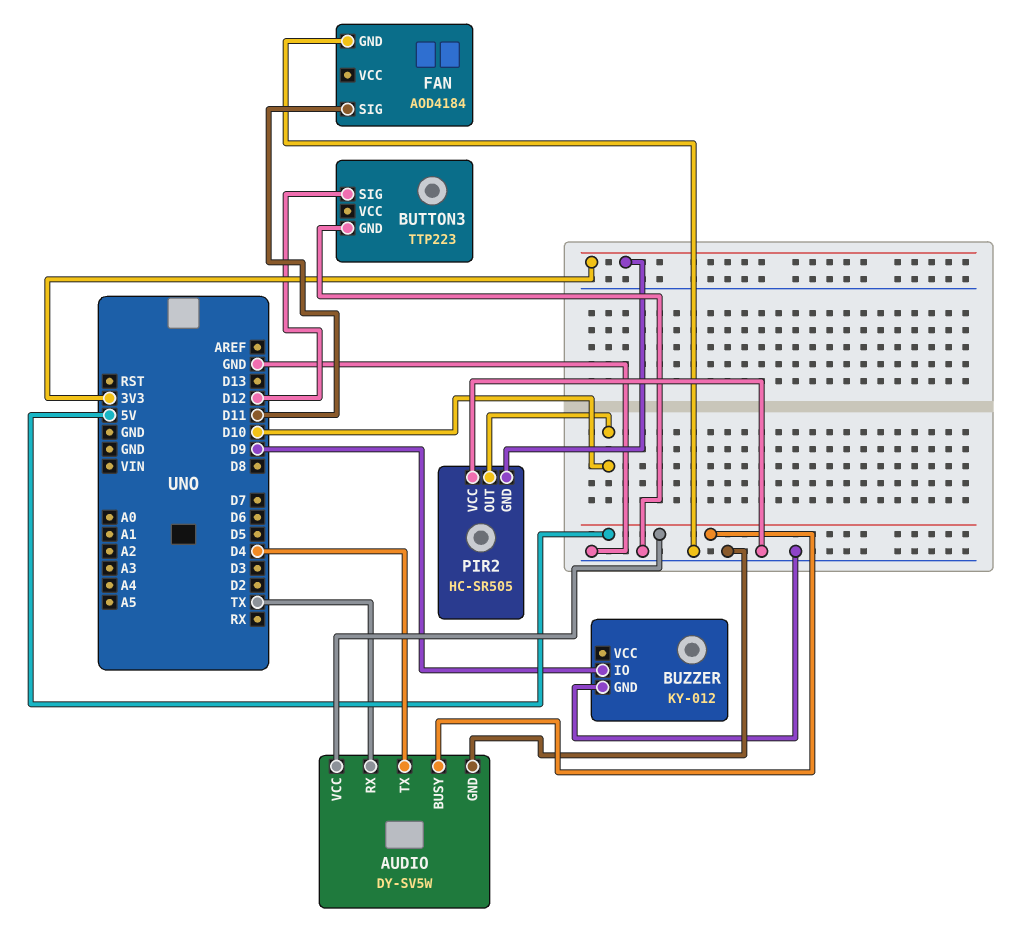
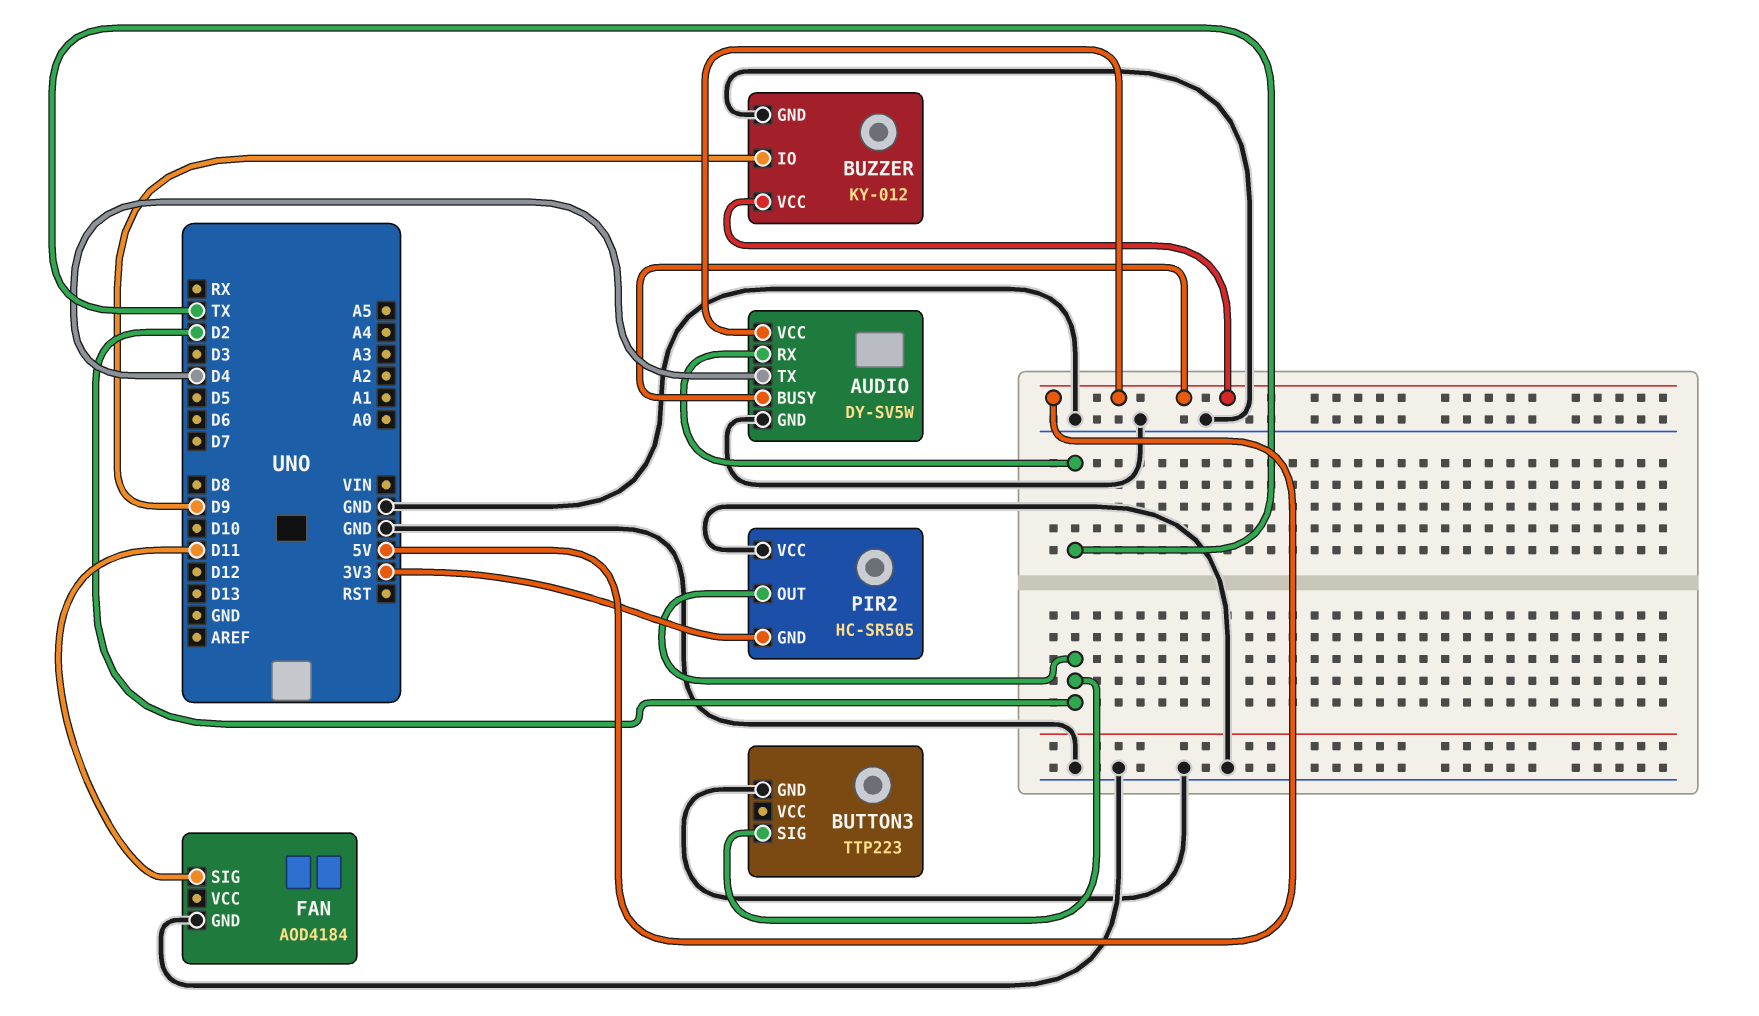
BUTTON3 pin SIG: D12 -> D2
BUZZER pin VCC: none -> 5V
PIR2 pin OUT: D10 -> D2

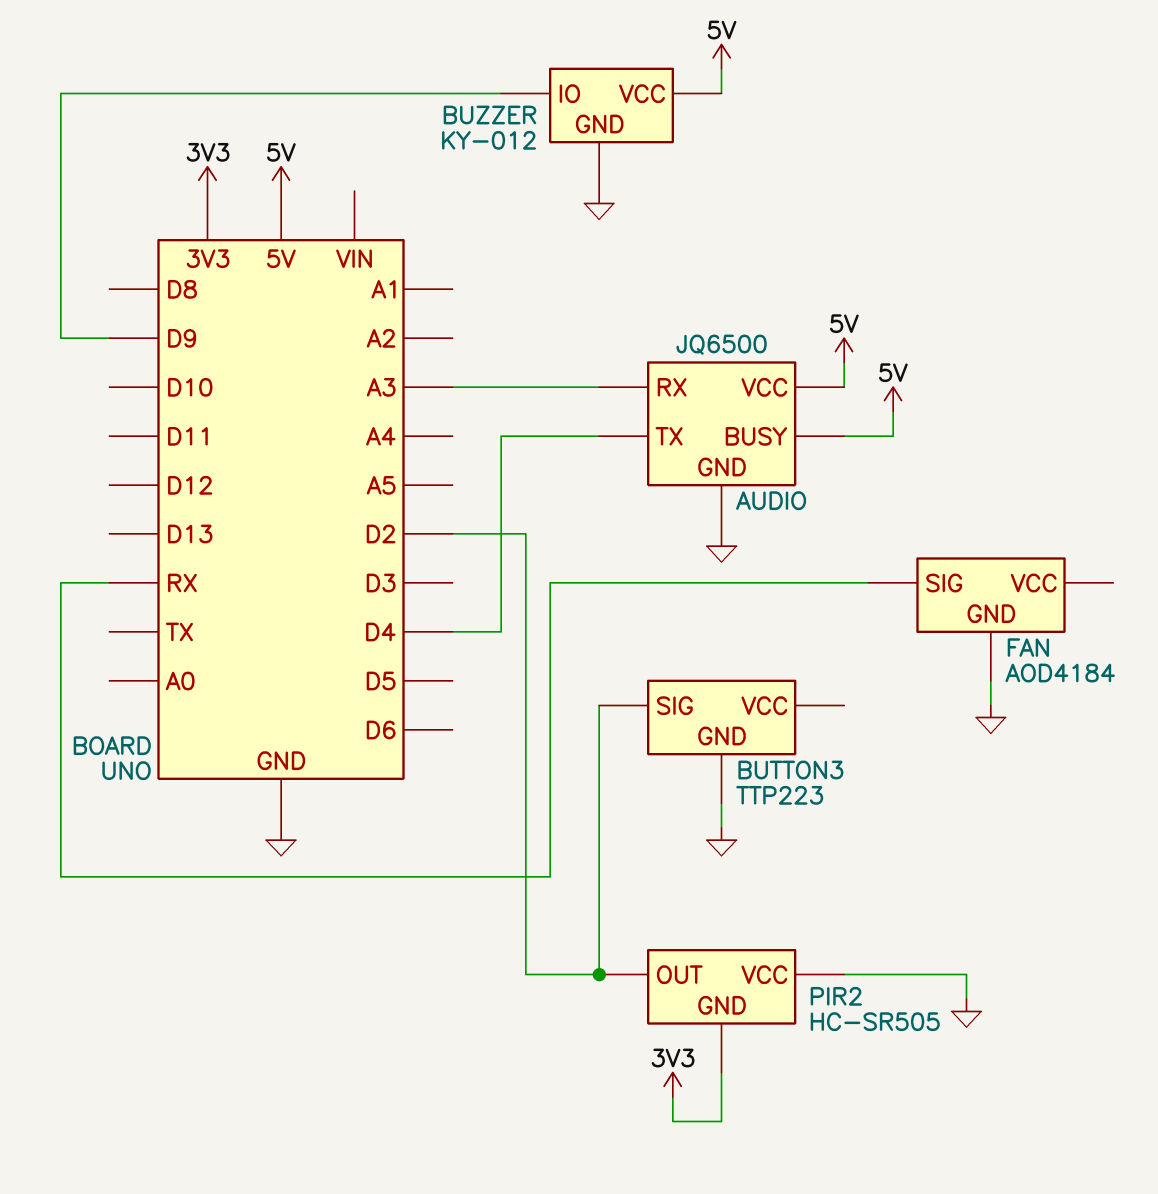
AUDIO: DY-SV5W -> JQ6500
AUDIO pin RX: TX -> A3
FAN pin SIG: D11 -> RX

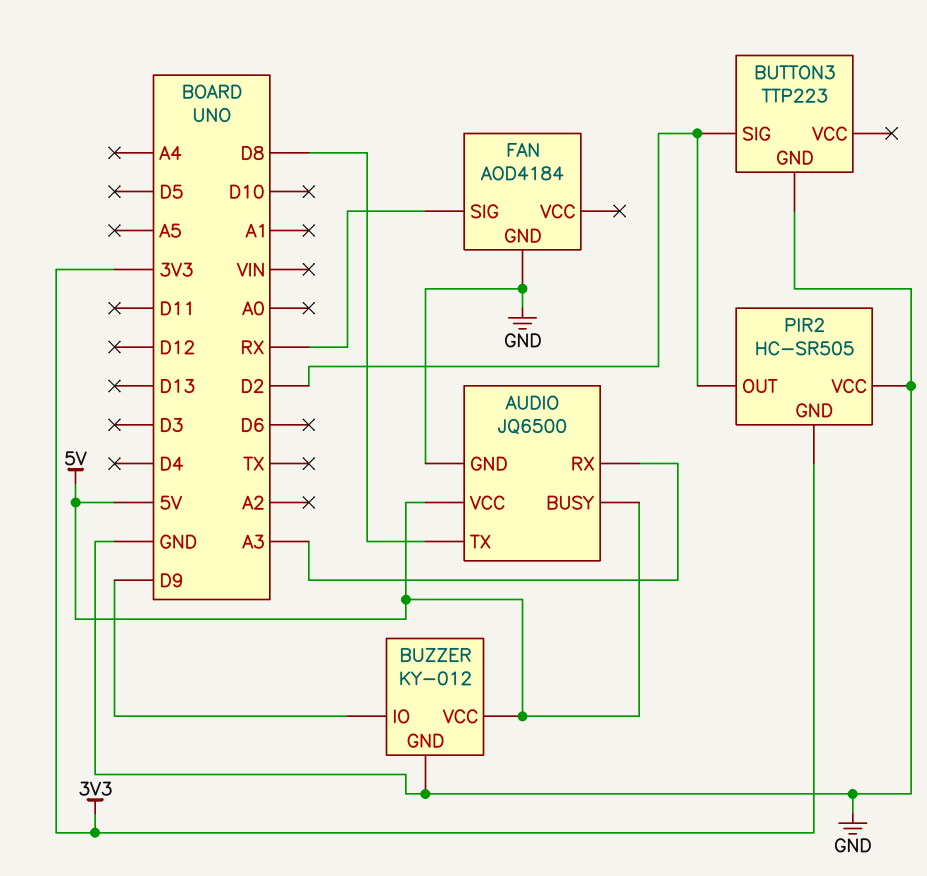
AUDIO pin TX: D4 -> D8

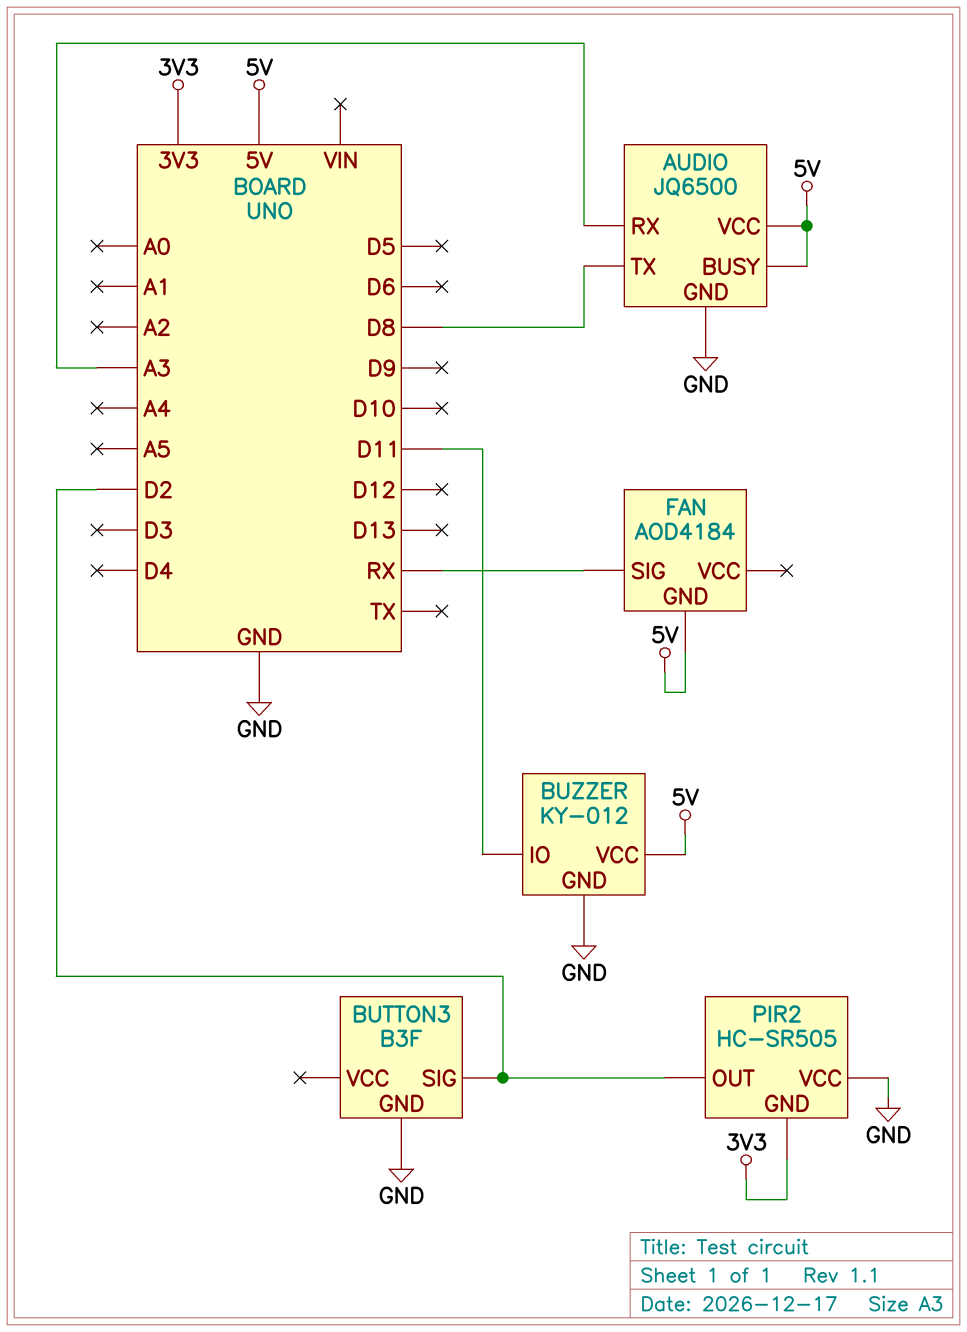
BUTTON3: TTP223 -> B3F
BUZZER pin IO: D9 -> D11
FAN pin GND: GND -> 5V

